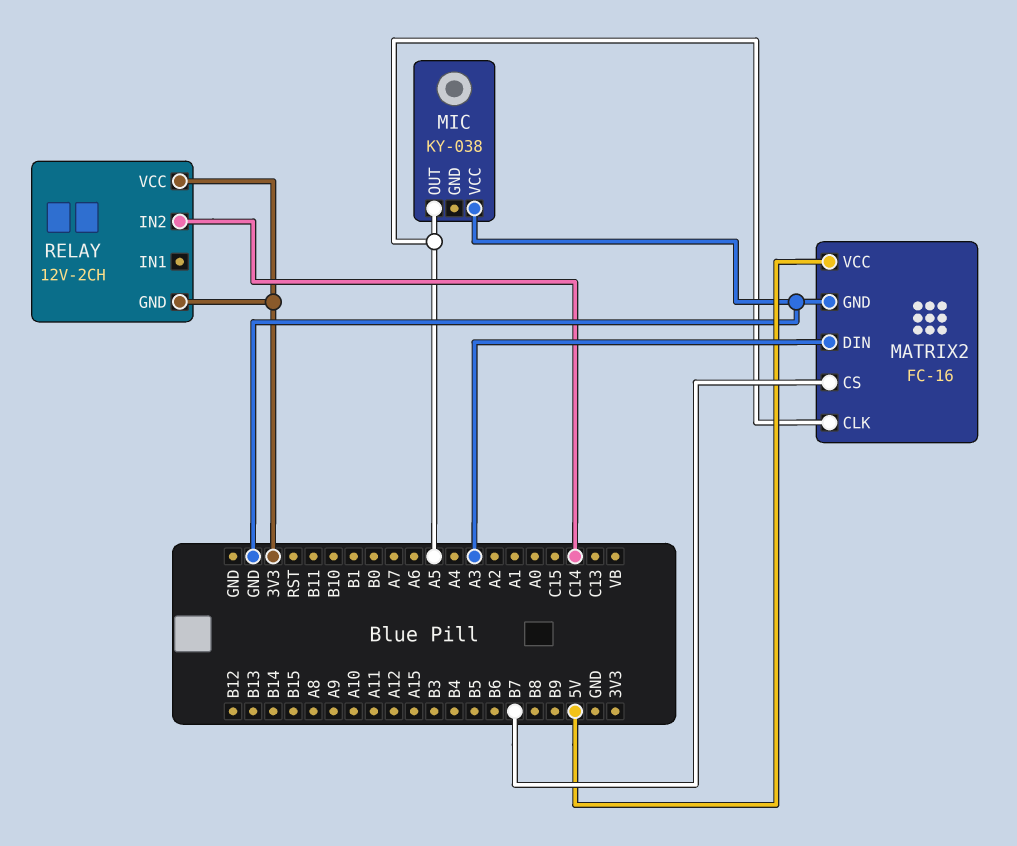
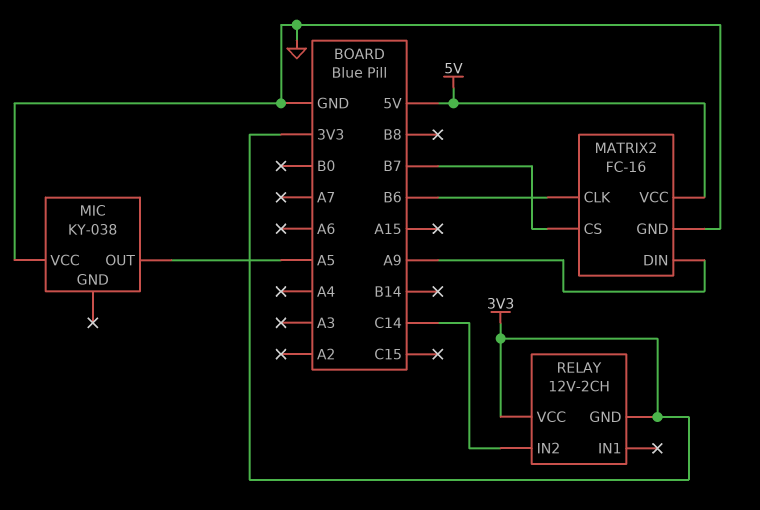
MATRIX2 pin CLK: A5 -> B6
MATRIX2 pin DIN: A3 -> A9

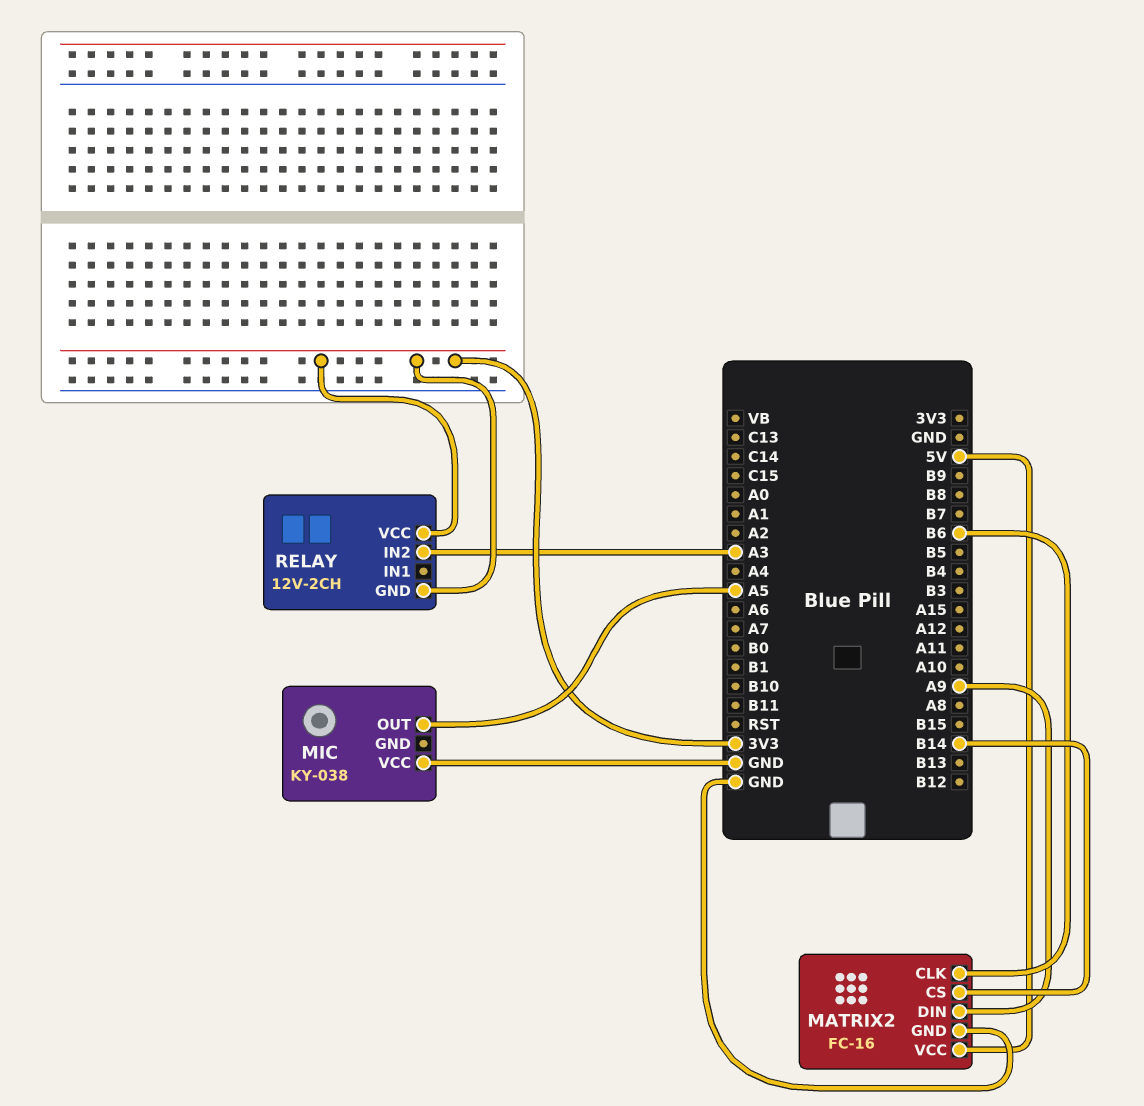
MATRIX2 pin CS: B7 -> B14
RELAY pin IN2: C14 -> A3

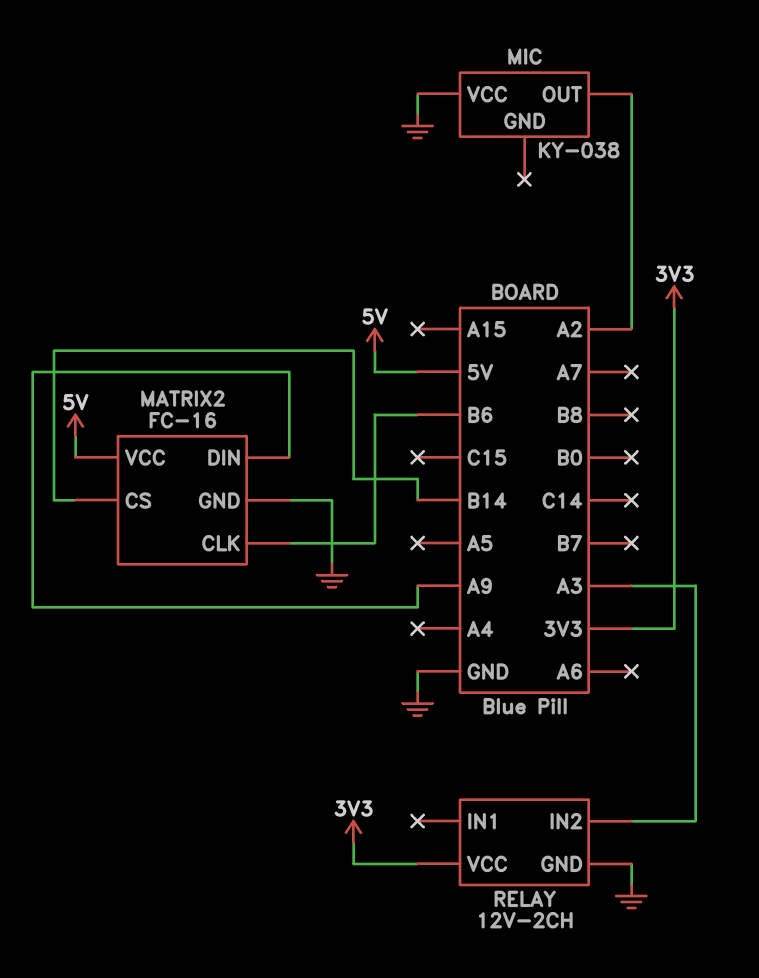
MIC pin OUT: A5 -> A2
RELAY pin GND: 3V3 -> GND

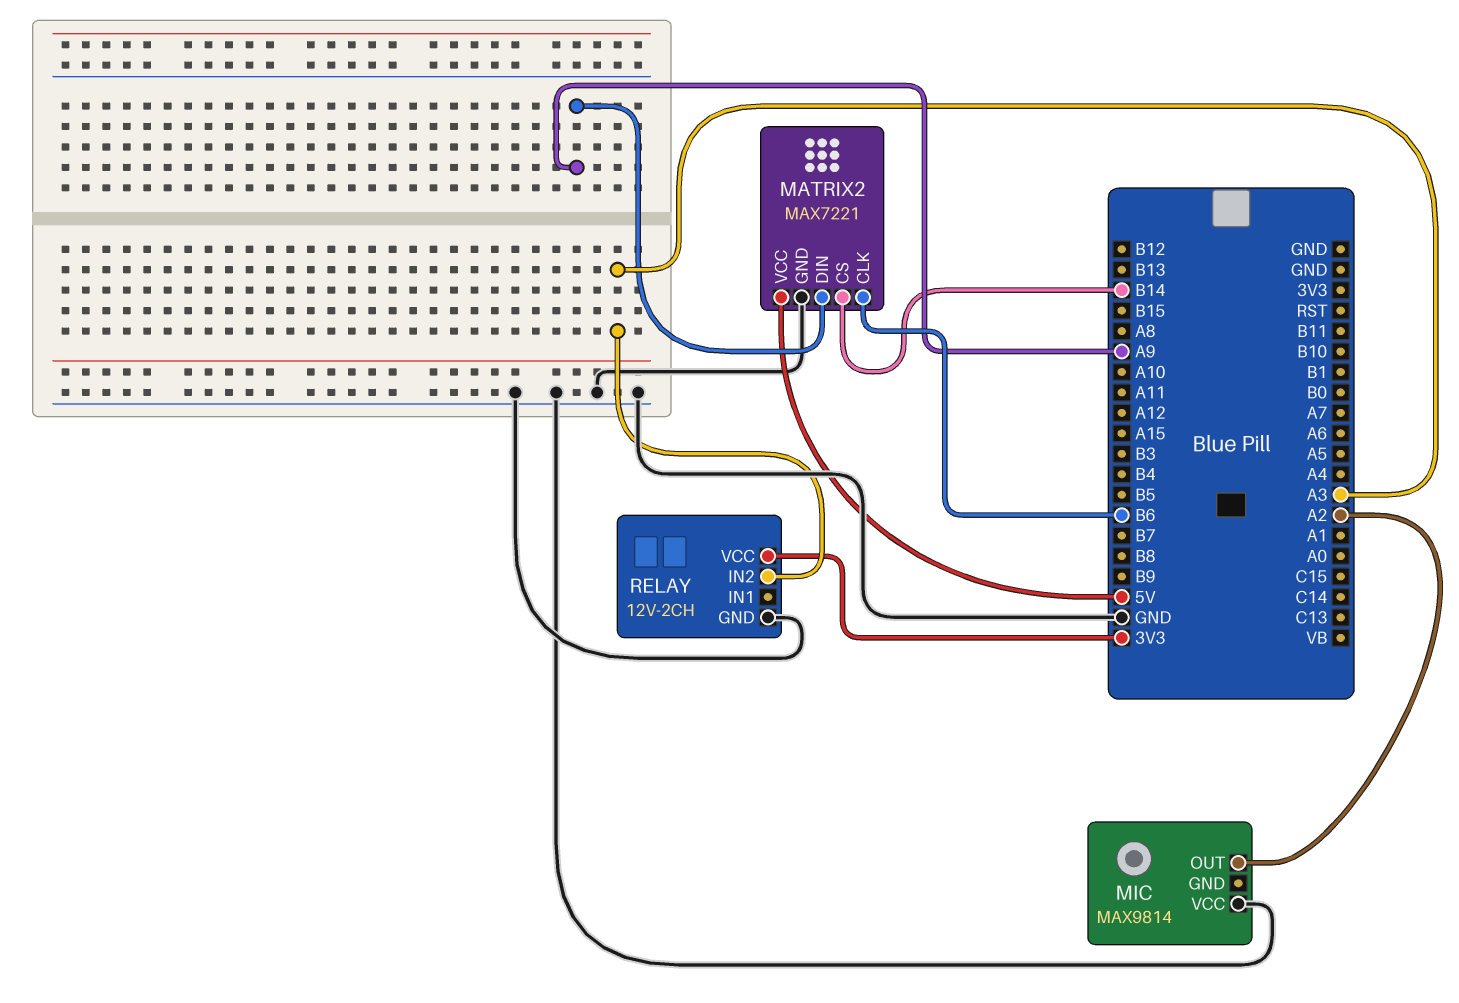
MATRIX2: FC-16 -> MAX7221
MIC: KY-038 -> MAX9814

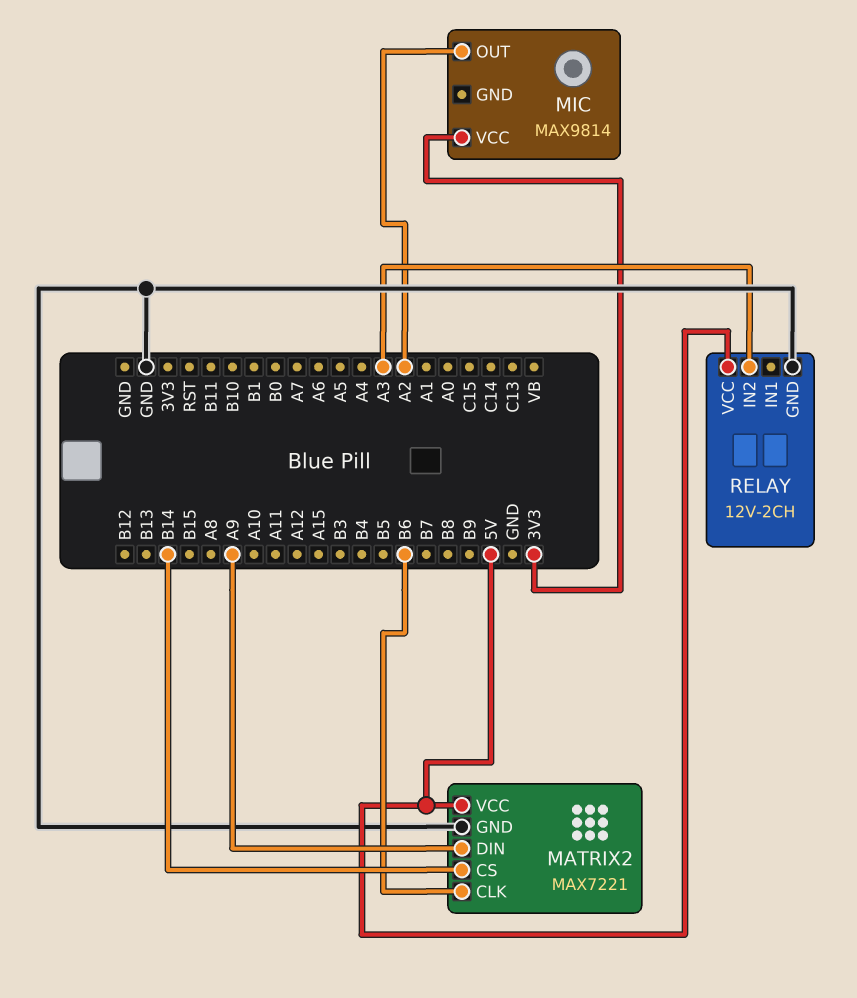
MIC pin VCC: GND -> 3V3
RELAY pin VCC: 3V3 -> 5V

